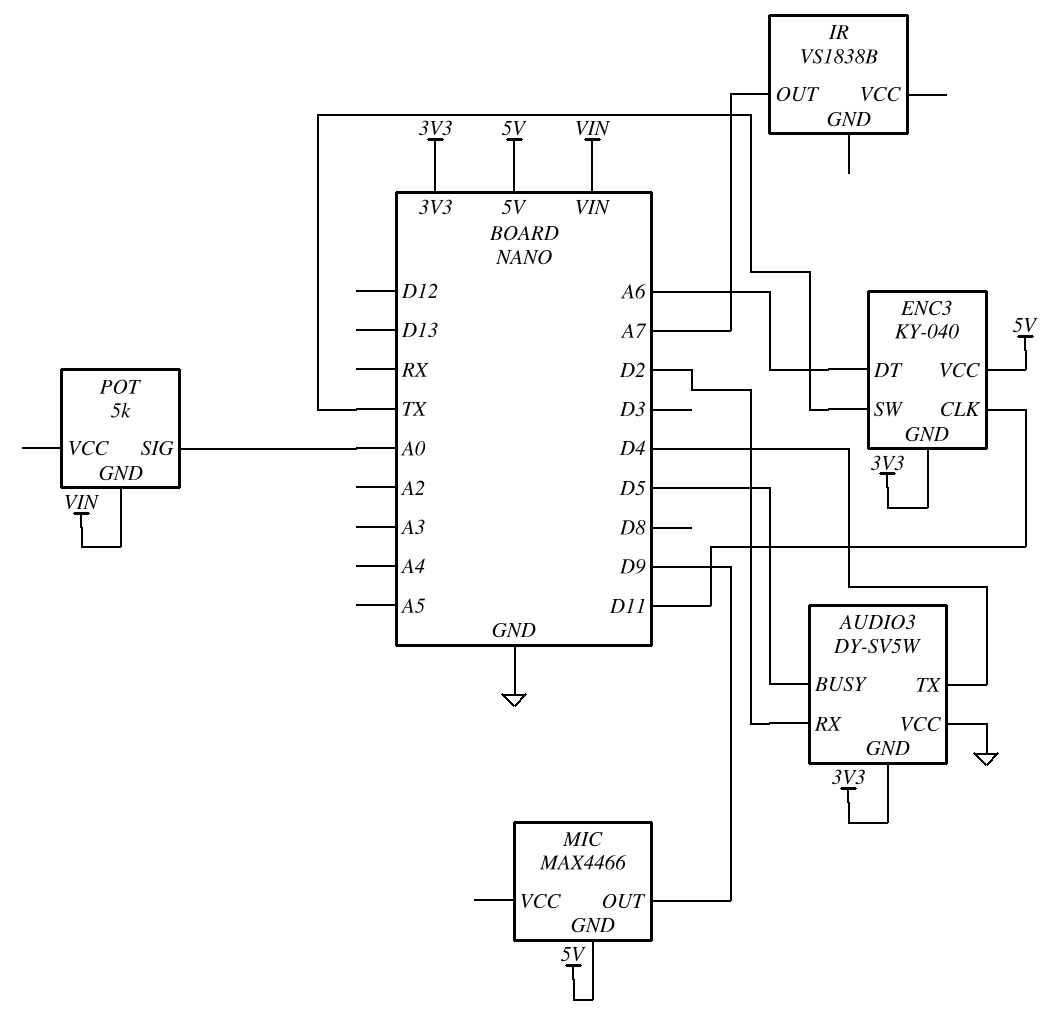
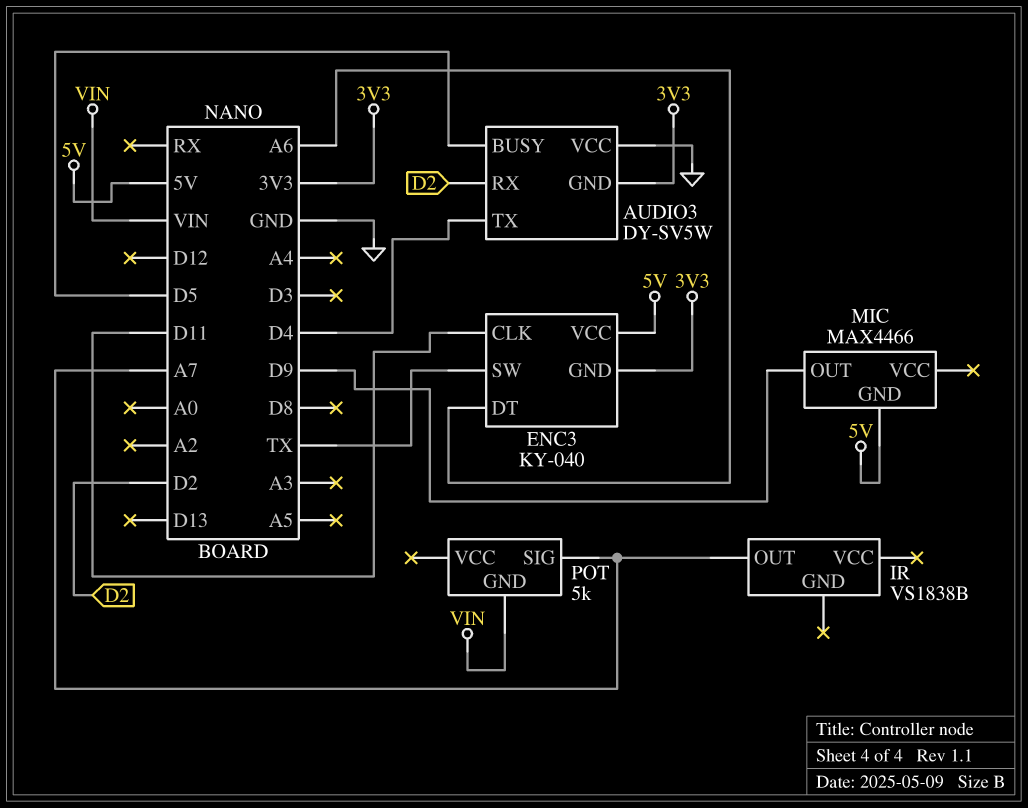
POT pin SIG: A0 -> A7

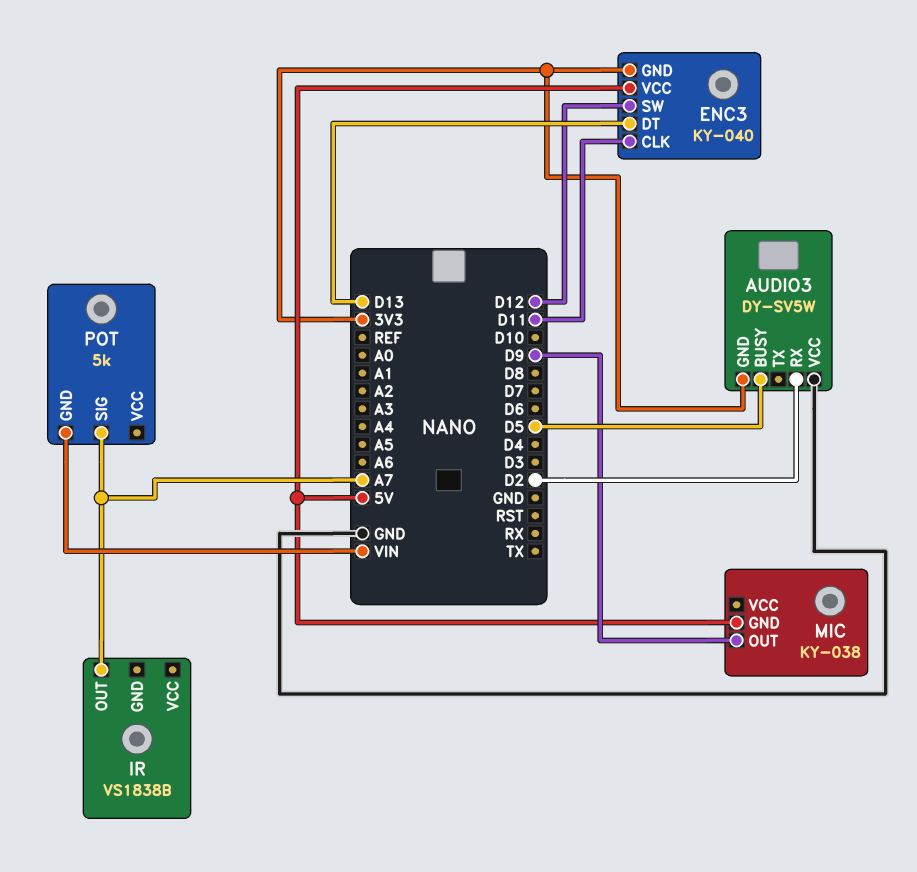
AUDIO3 pin TX: D4 -> none
ENC3 pin DT: A6 -> D13
ENC3 pin SW: TX -> D12
MIC: MAX4466 -> KY-038

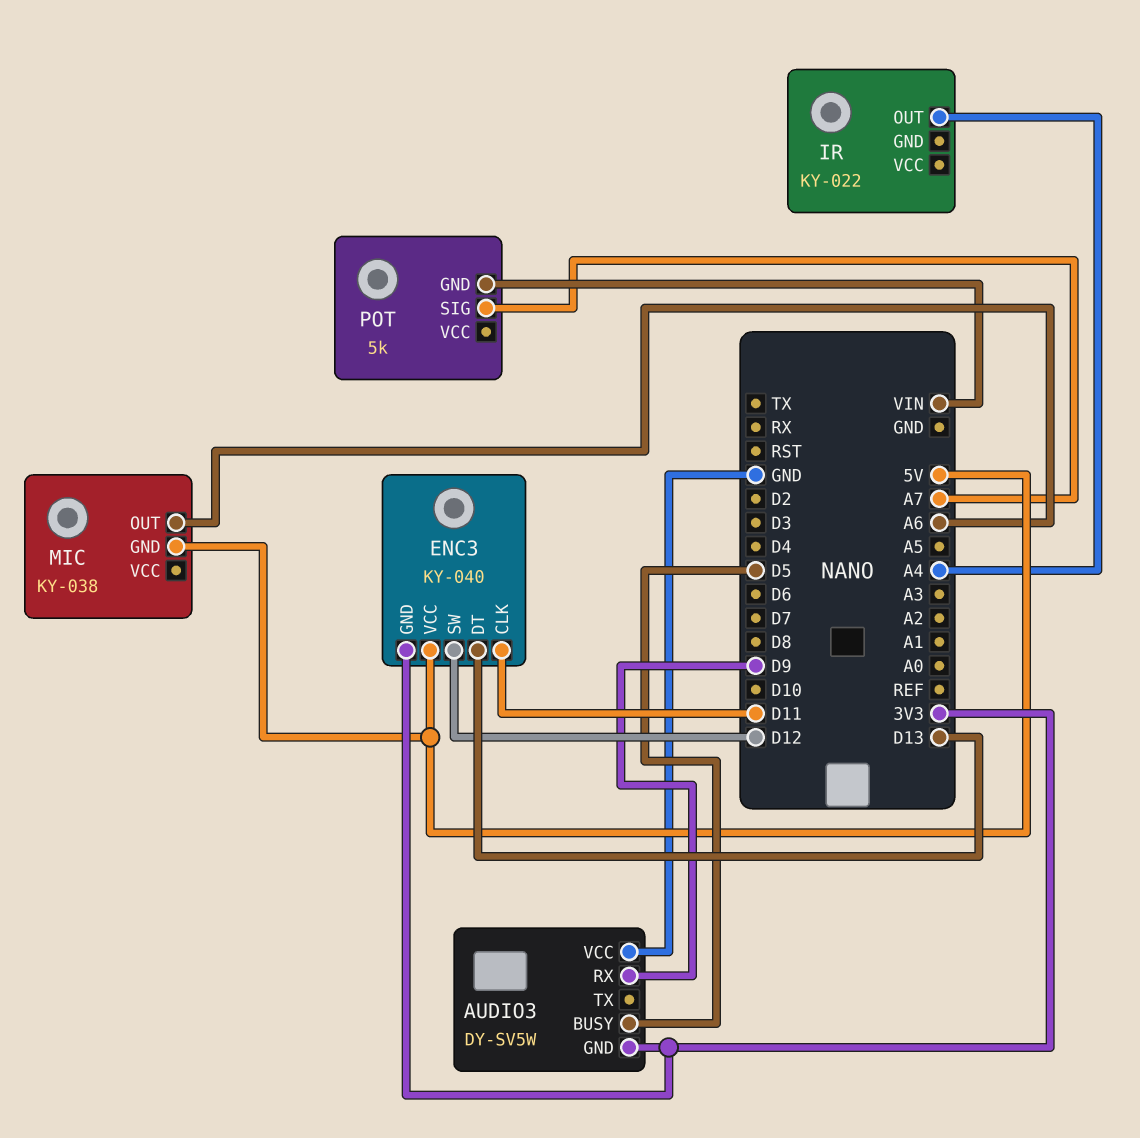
AUDIO3 pin RX: D2 -> D9
IR: VS1838B -> KY-022
IR pin OUT: A7 -> A4
MIC pin OUT: D9 -> A6

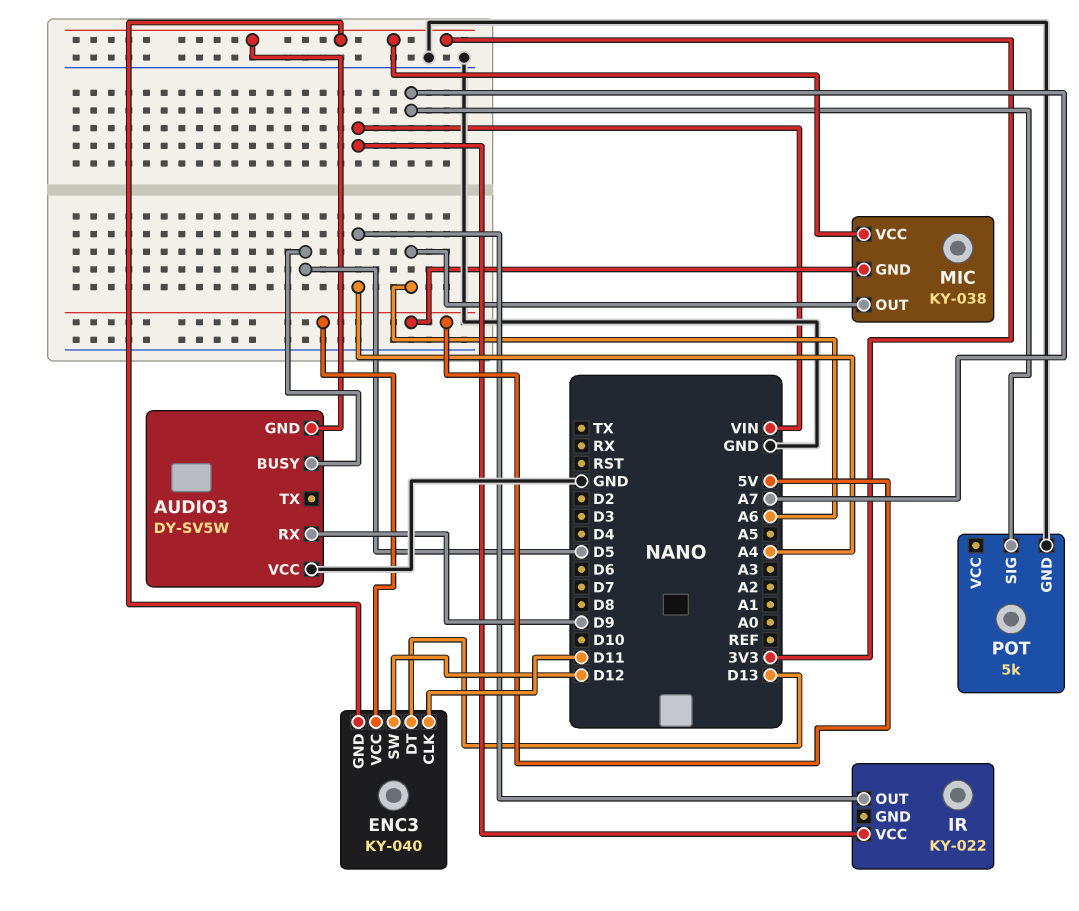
IR pin VCC: none -> VIN
MIC pin VCC: none -> 3V3
POT pin GND: VIN -> GND

